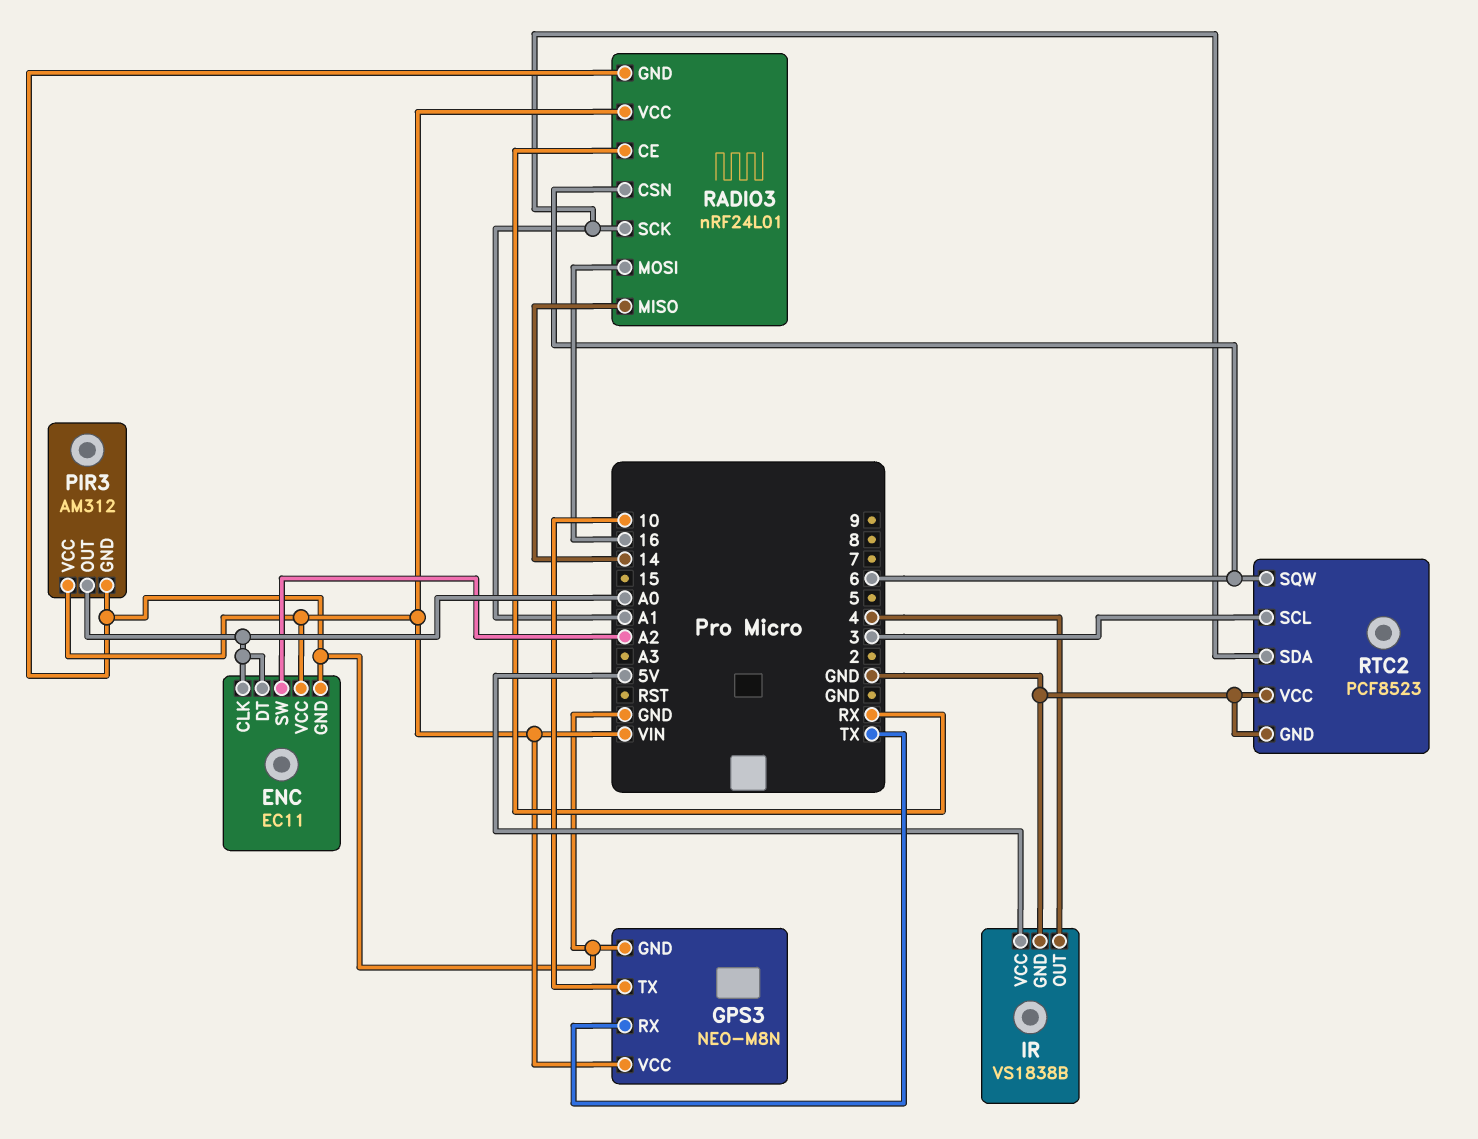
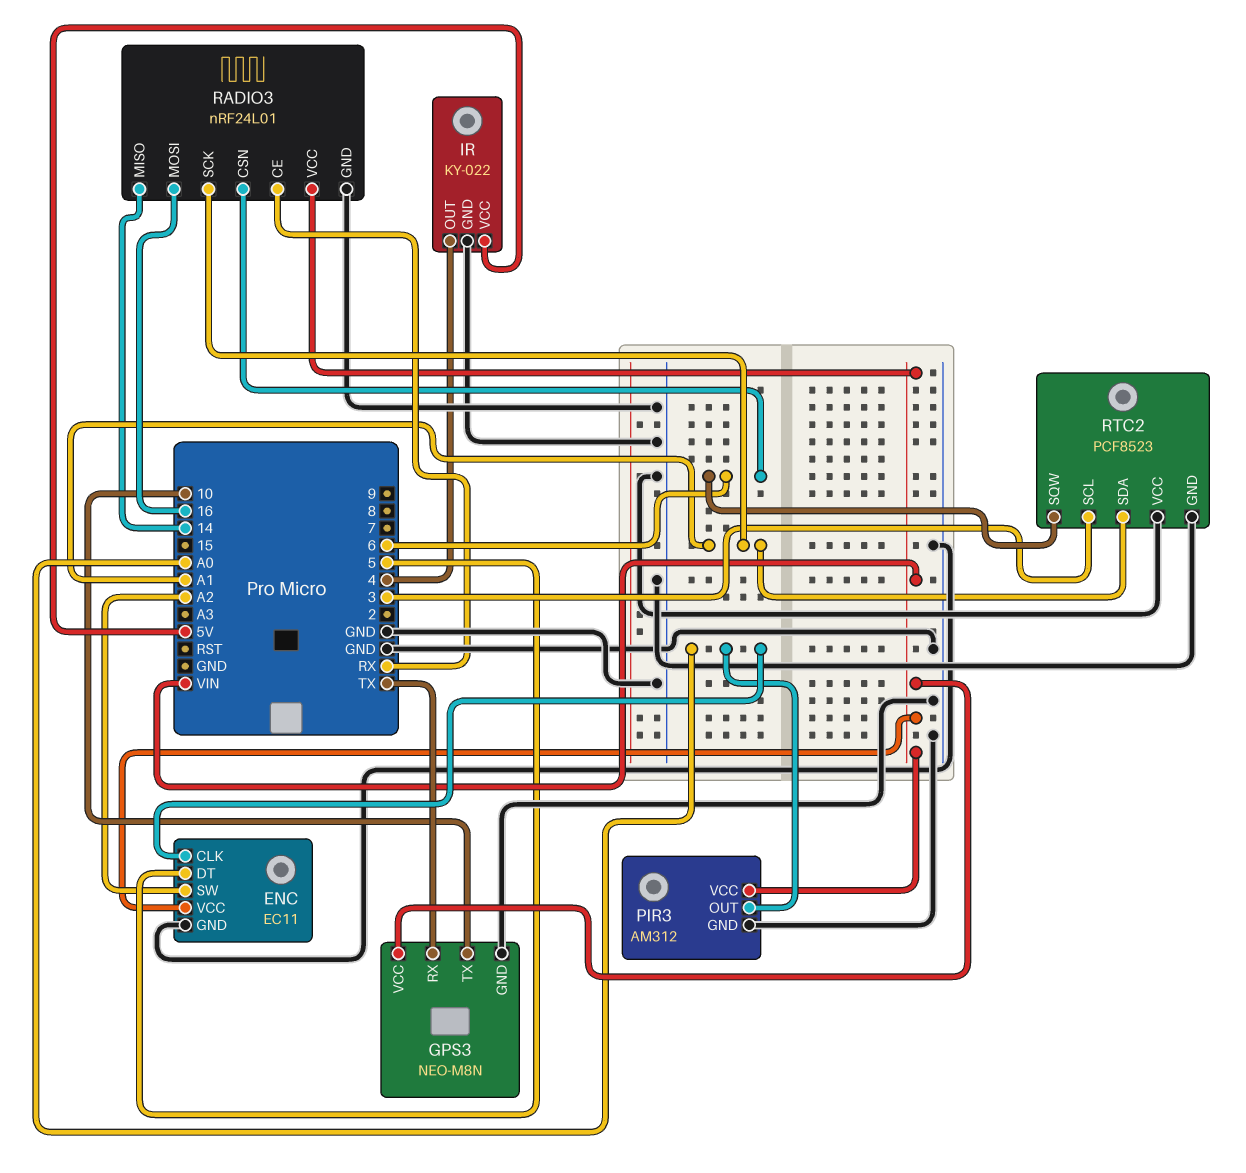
ENC pin DT: A0 -> 5
IR: VS1838B -> KY-022

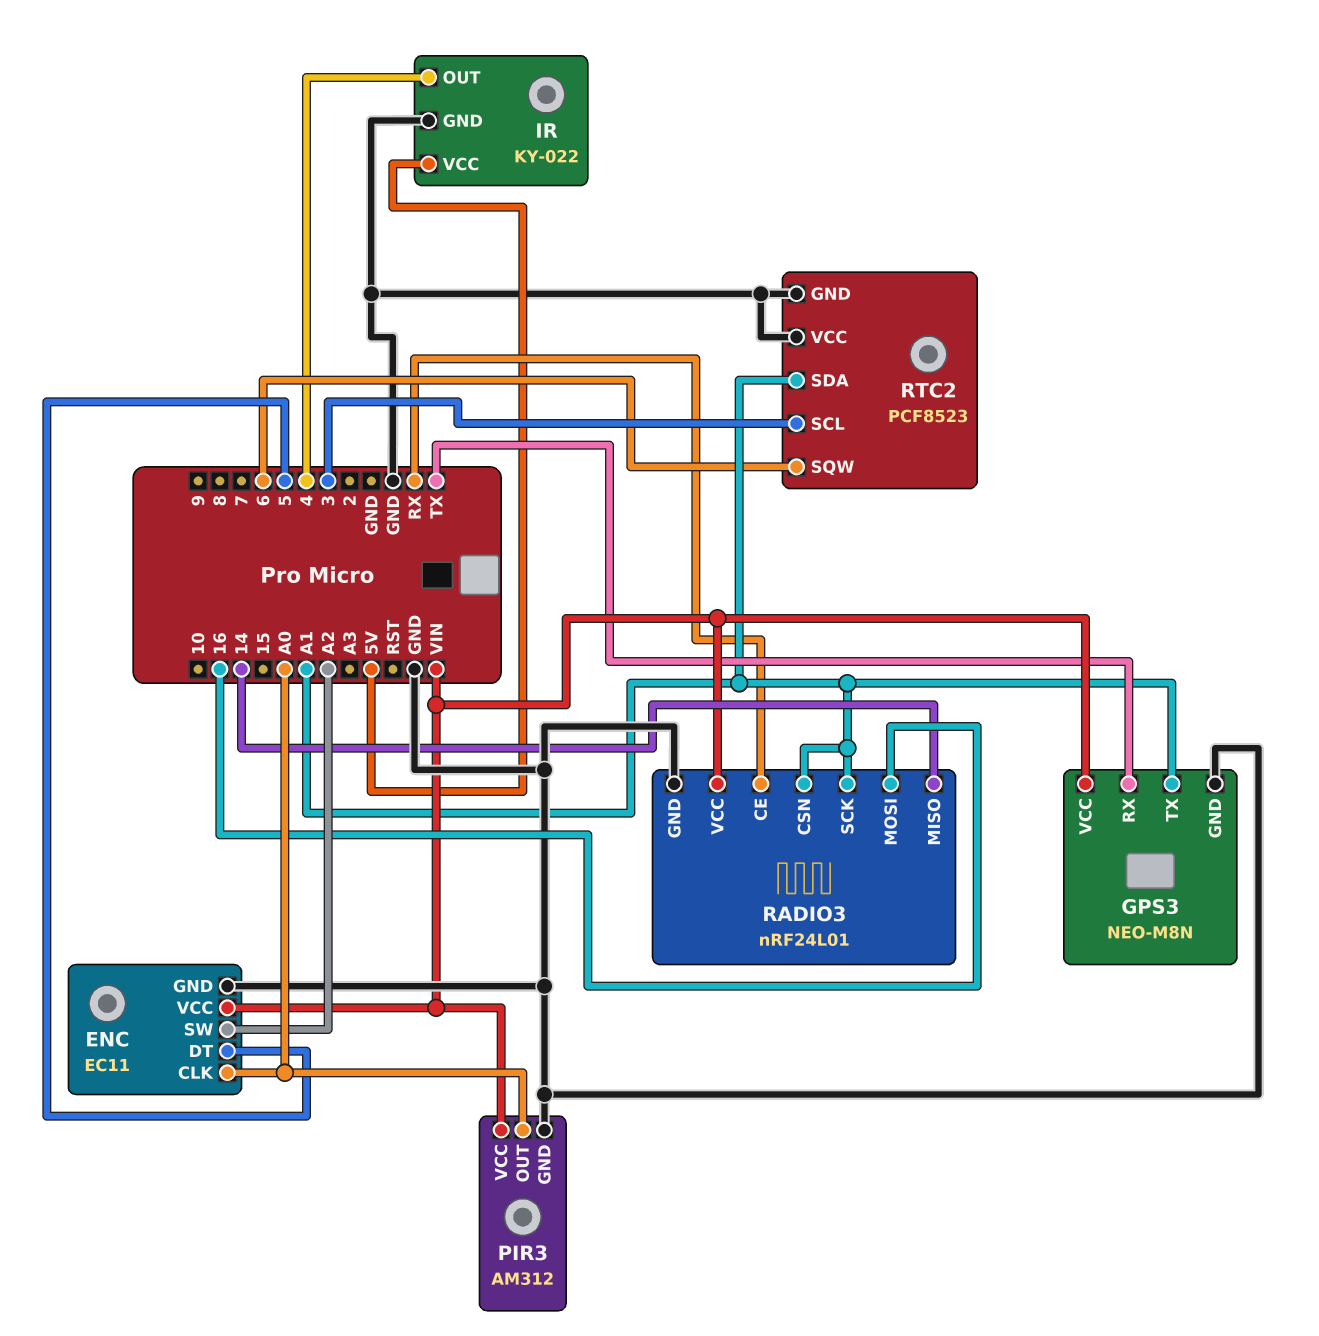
GPS3 pin TX: 10 -> A1
RADIO3 pin CSN: 6 -> A1

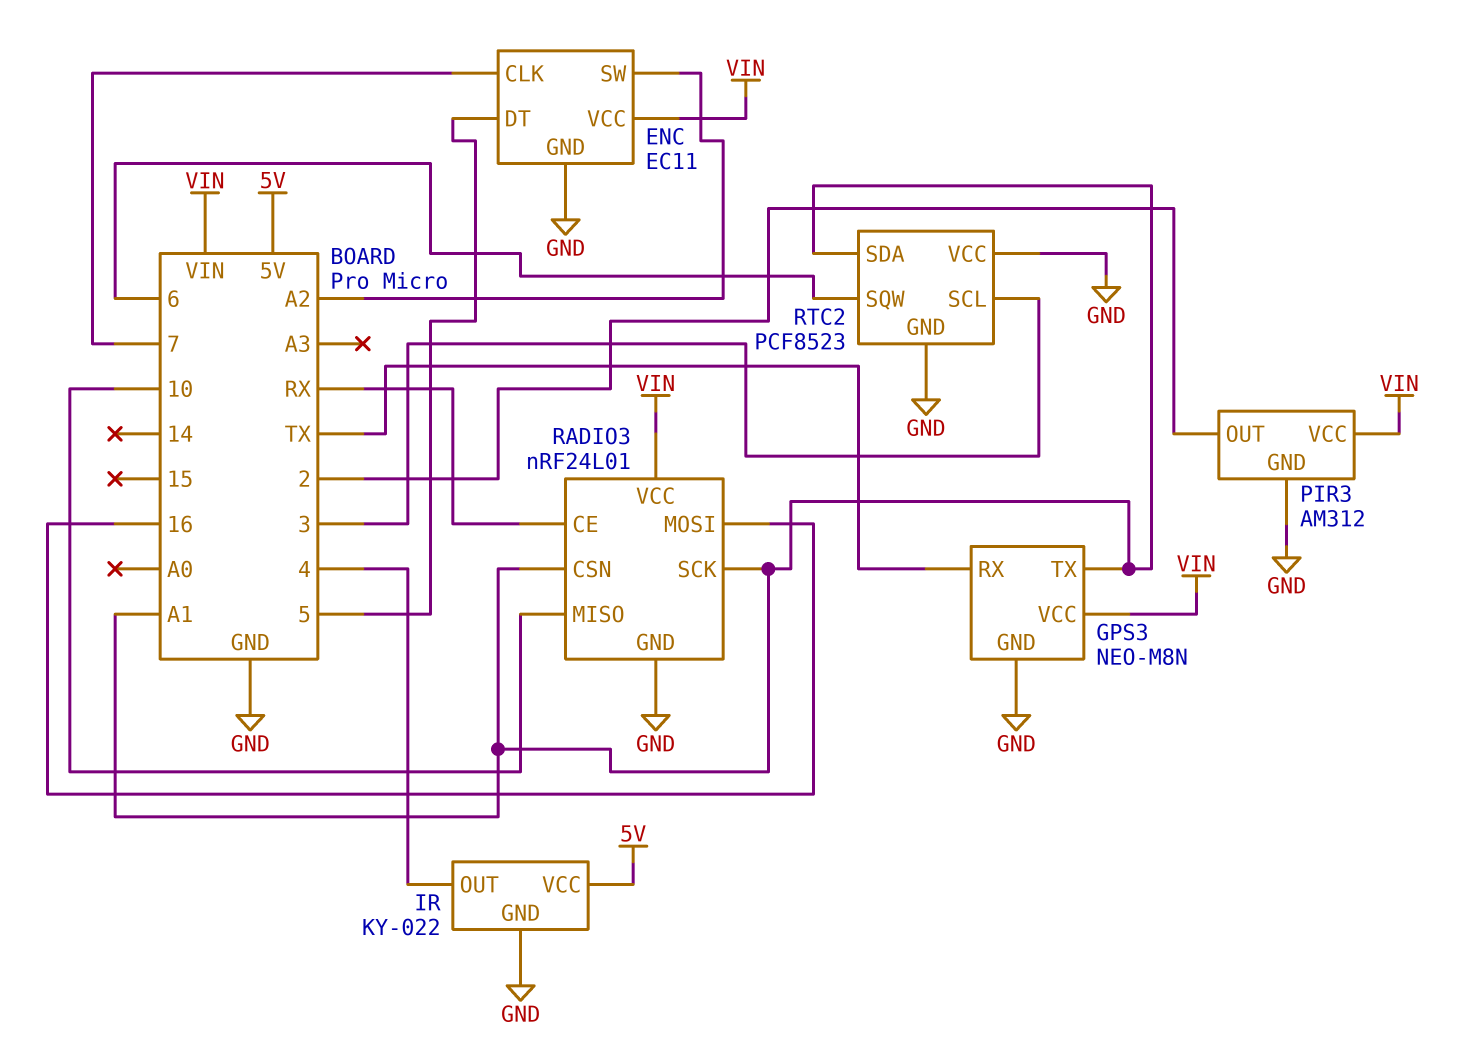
ENC pin CLK: A0 -> 7
PIR3 pin OUT: A0 -> 2
RADIO3 pin MISO: 14 -> 10

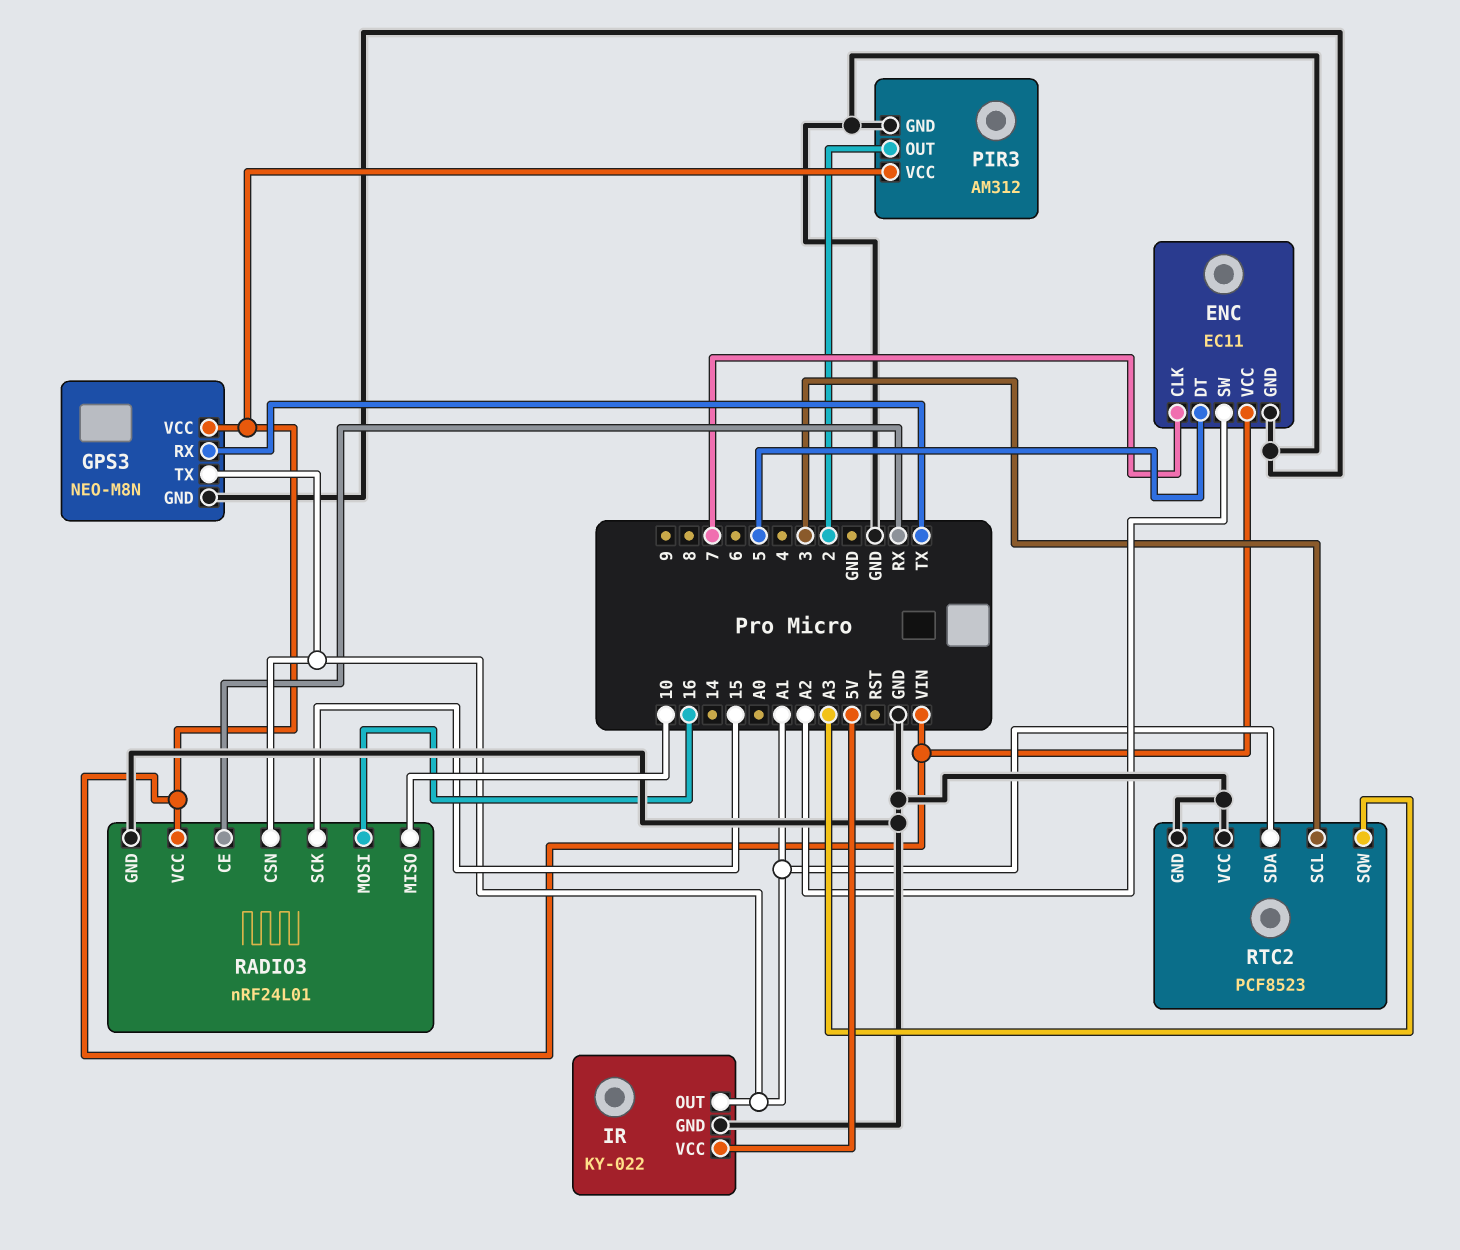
IR pin OUT: 4 -> A1
RADIO3 pin SCK: A1 -> 15
RTC2 pin SQW: 6 -> A3

